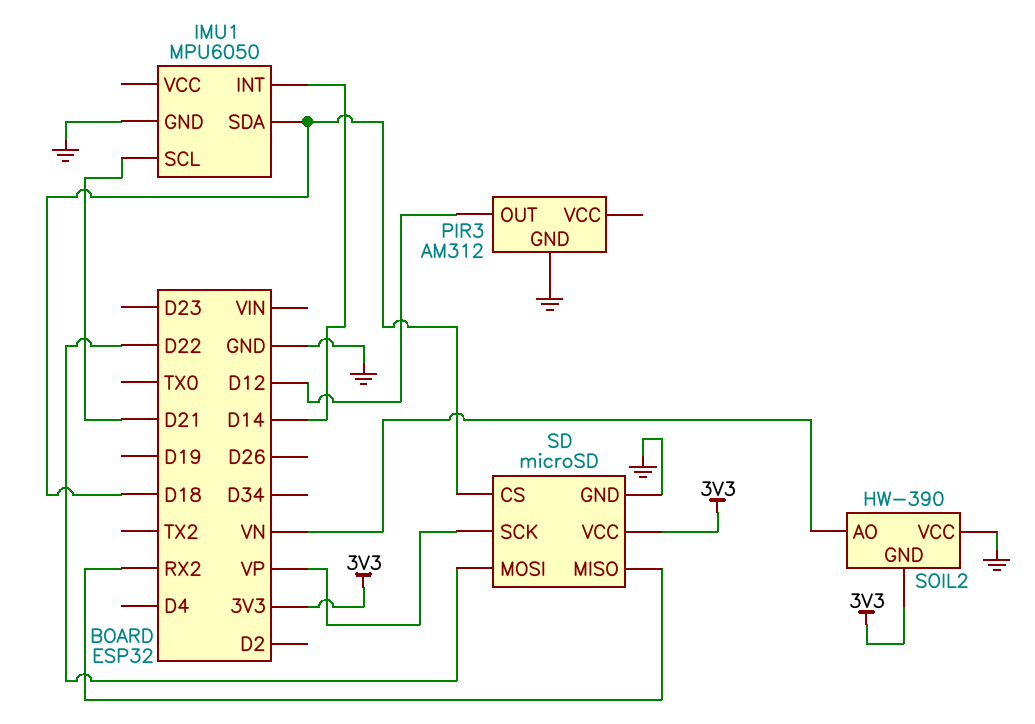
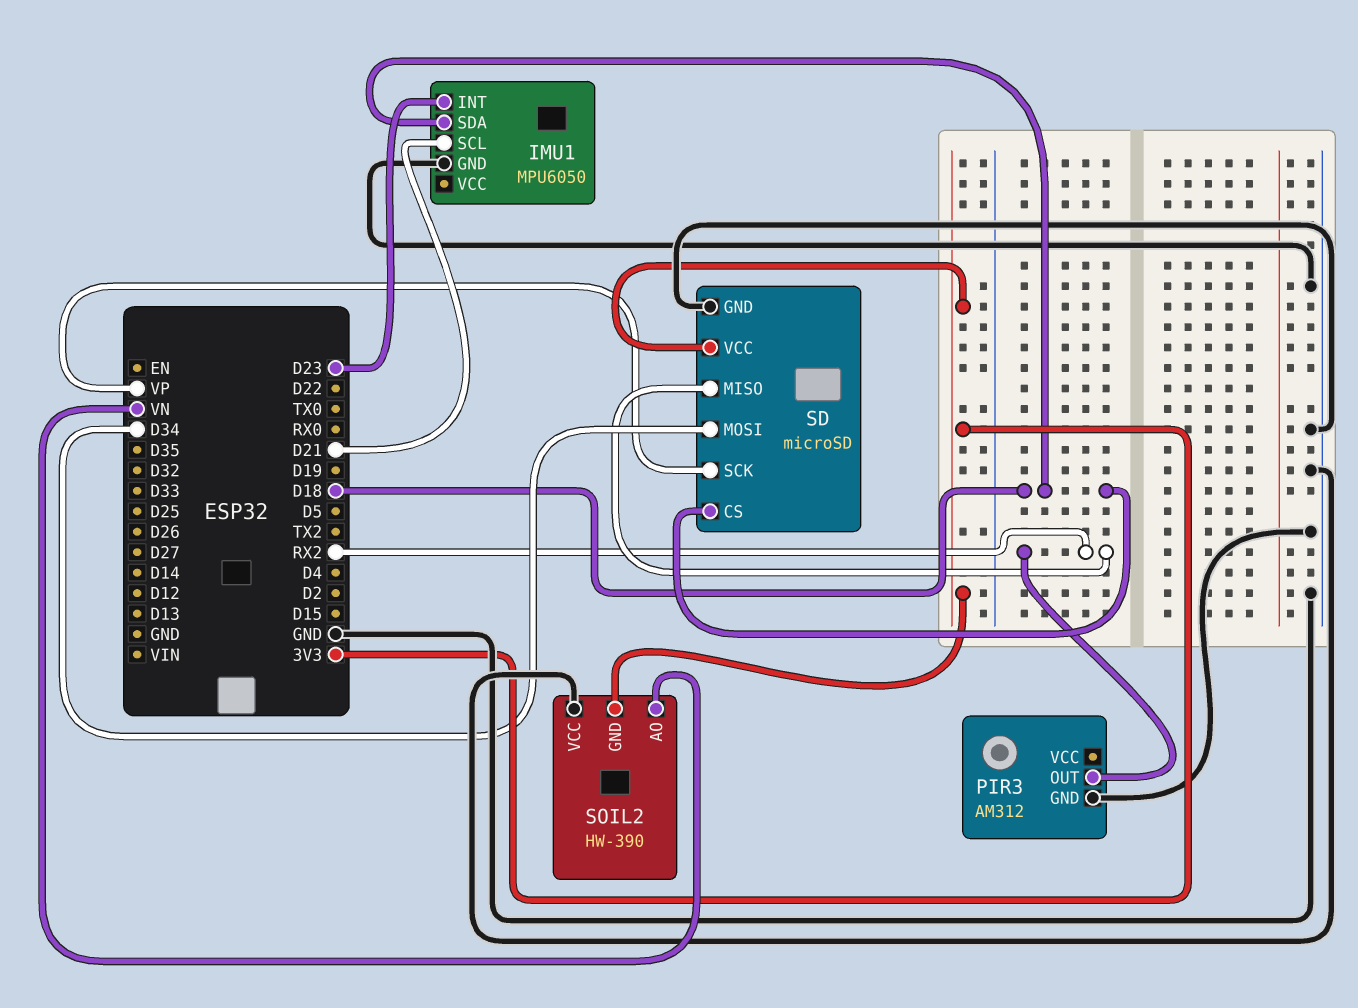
IMU1 pin INT: D14 -> D23
PIR3 pin OUT: D12 -> RX2
SD pin MOSI: D22 -> D34

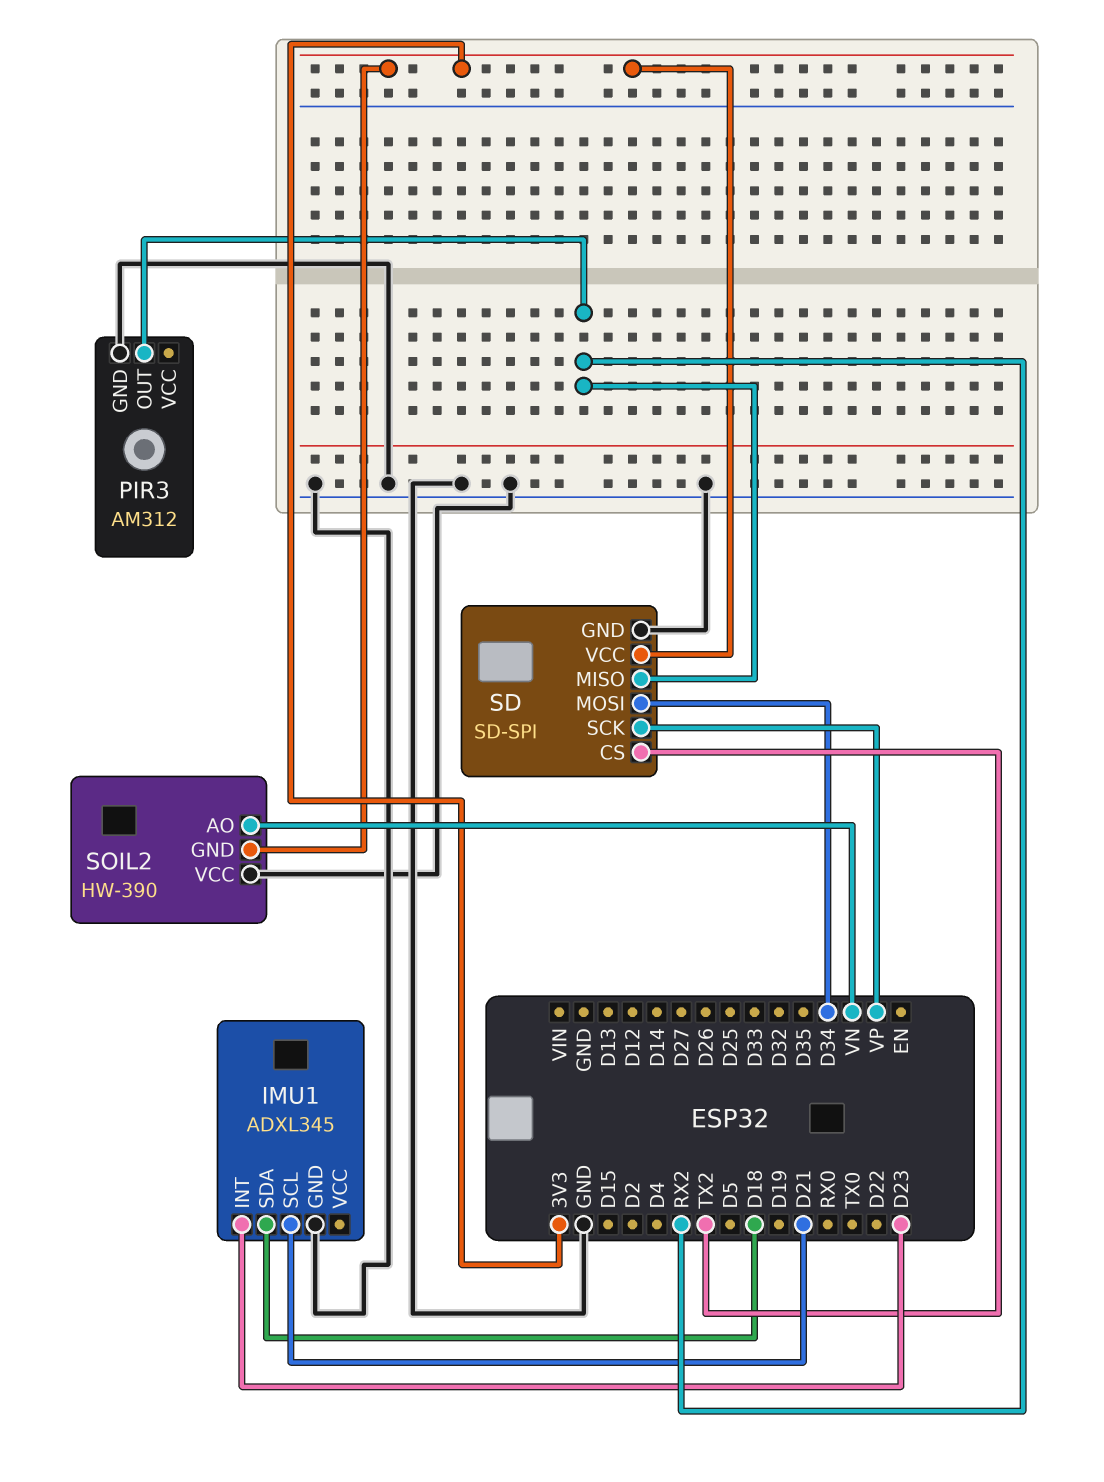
IMU1: MPU6050 -> ADXL345
SD: microSD -> SD-SPI
SD pin CS: D18 -> TX2

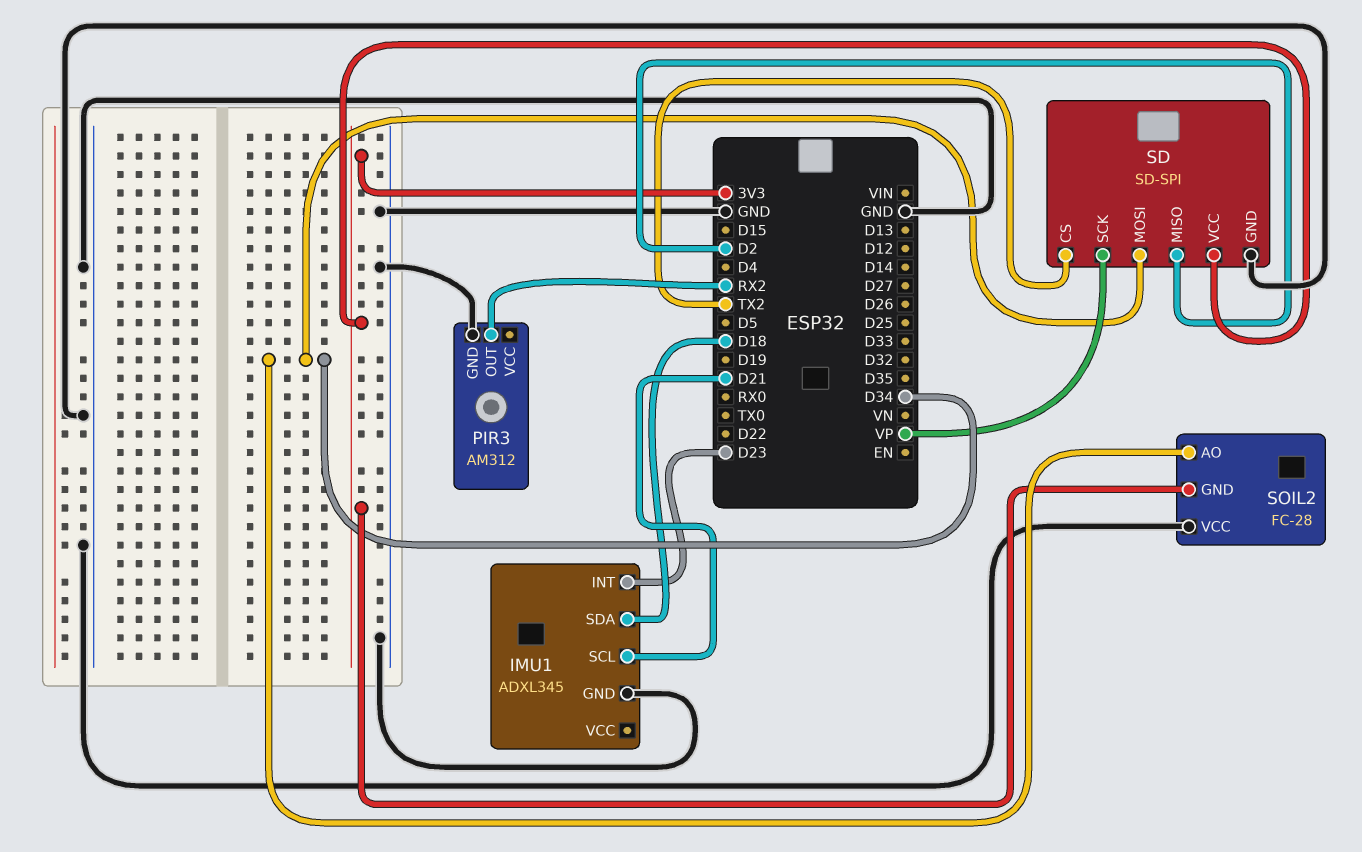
SD pin MISO: RX2 -> D2
SOIL2: HW-390 -> FC-28
SOIL2 pin AO: VN -> D34

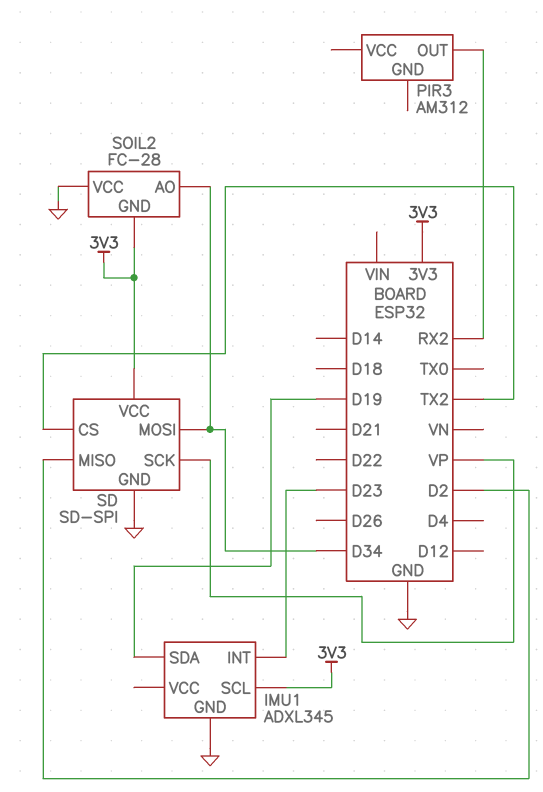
IMU1 pin SCL: D21 -> 3V3
IMU1 pin SDA: D18 -> D19
PIR3 pin GND: GND -> none

